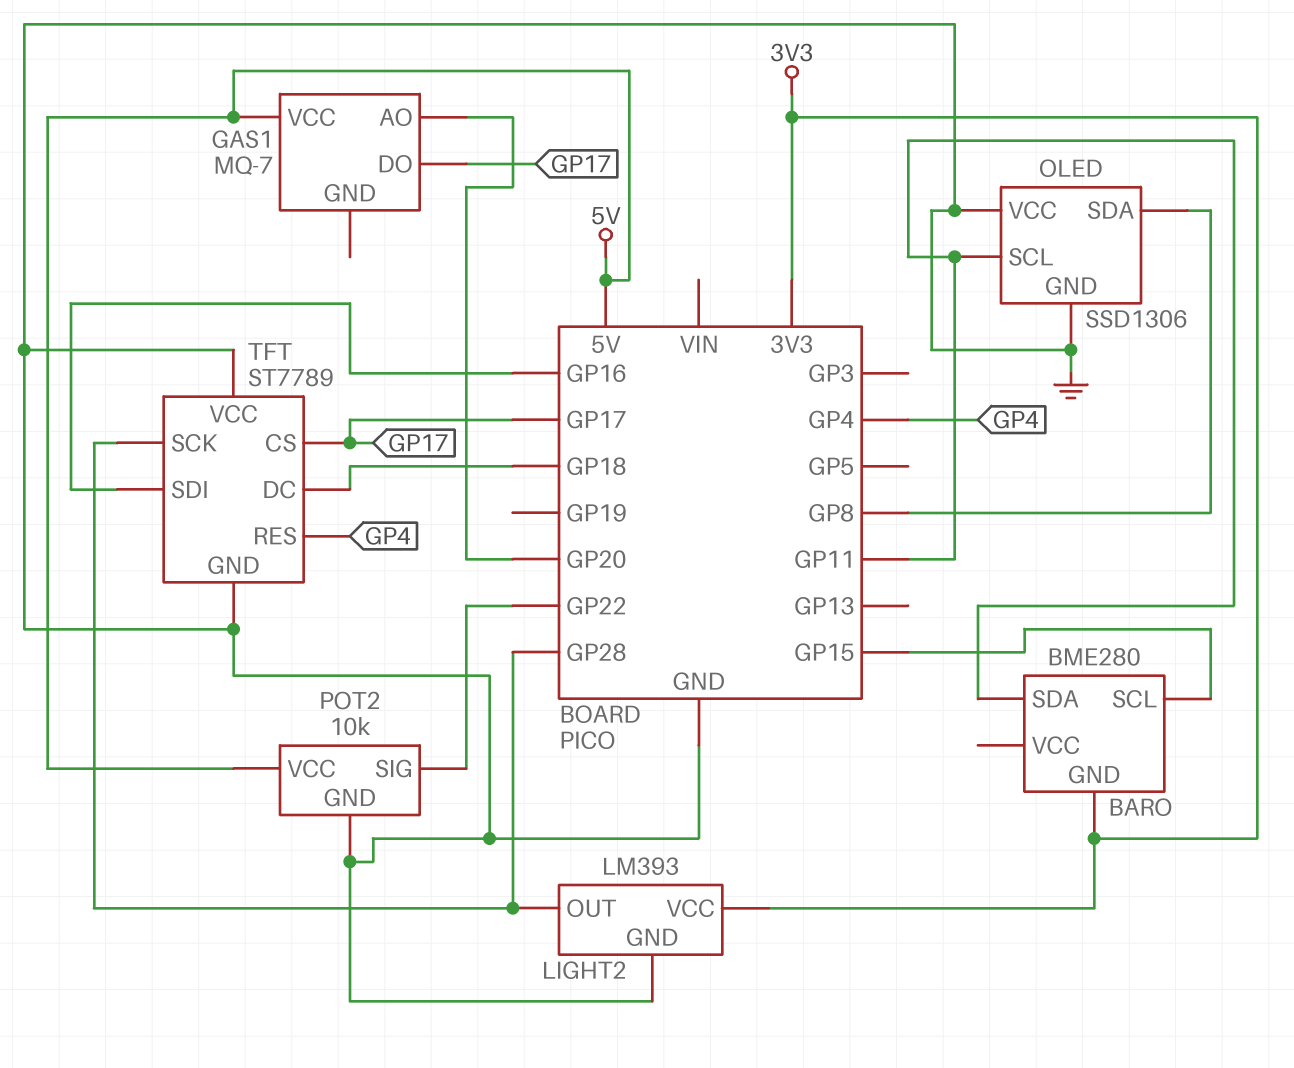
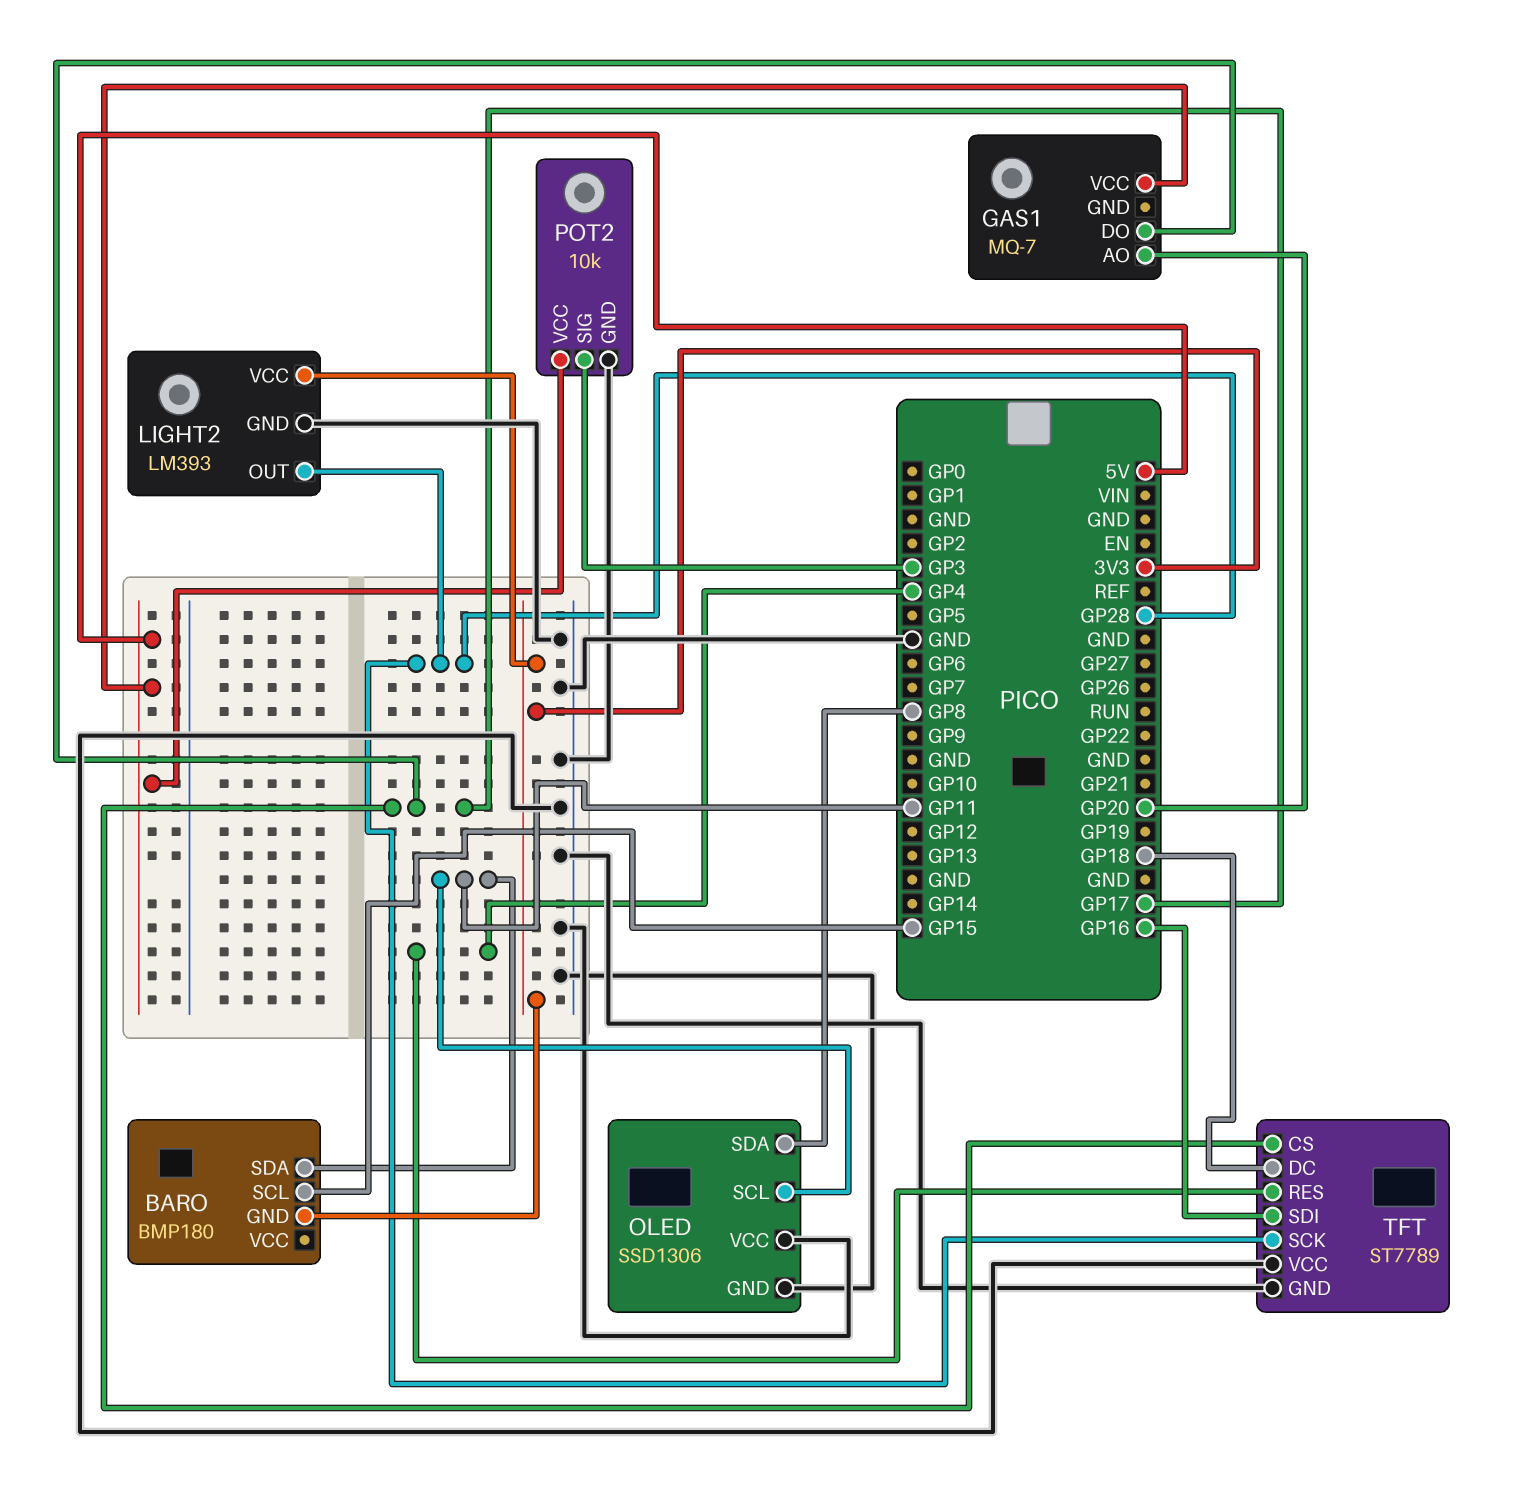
BARO: BME280 -> BMP180
POT2 pin SIG: GP22 -> GP3

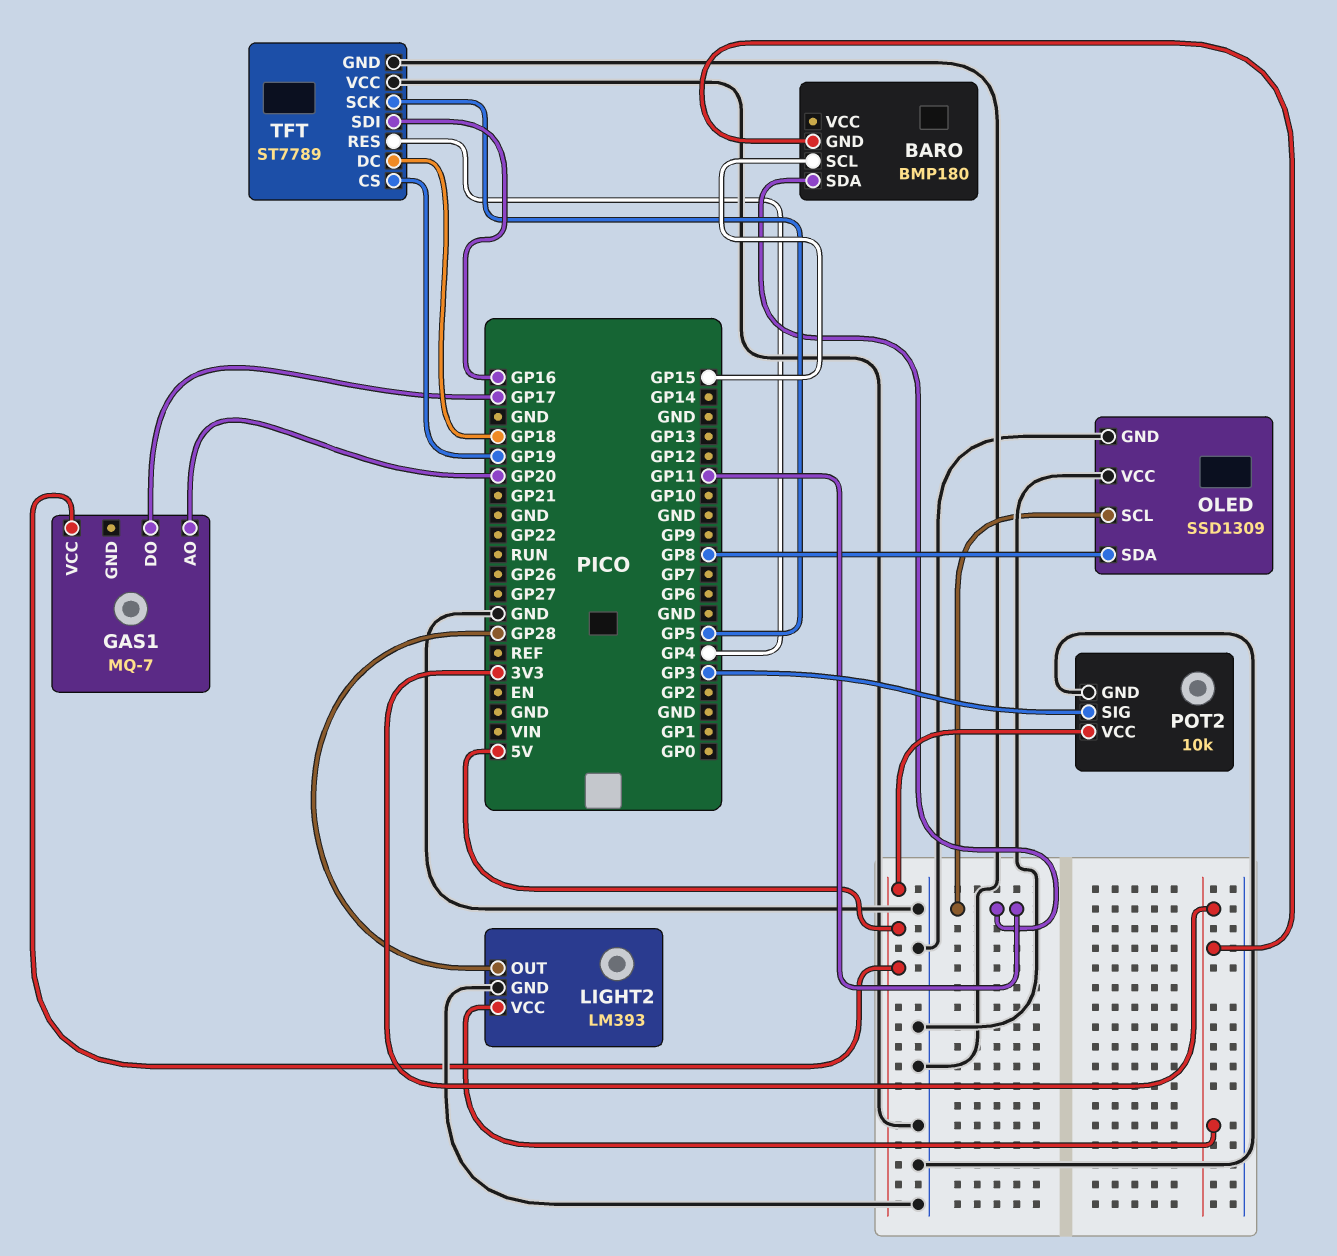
OLED: SSD1306 -> SSD1309
TFT pin CS: GP17 -> GP19
TFT pin SCK: GP28 -> GP5

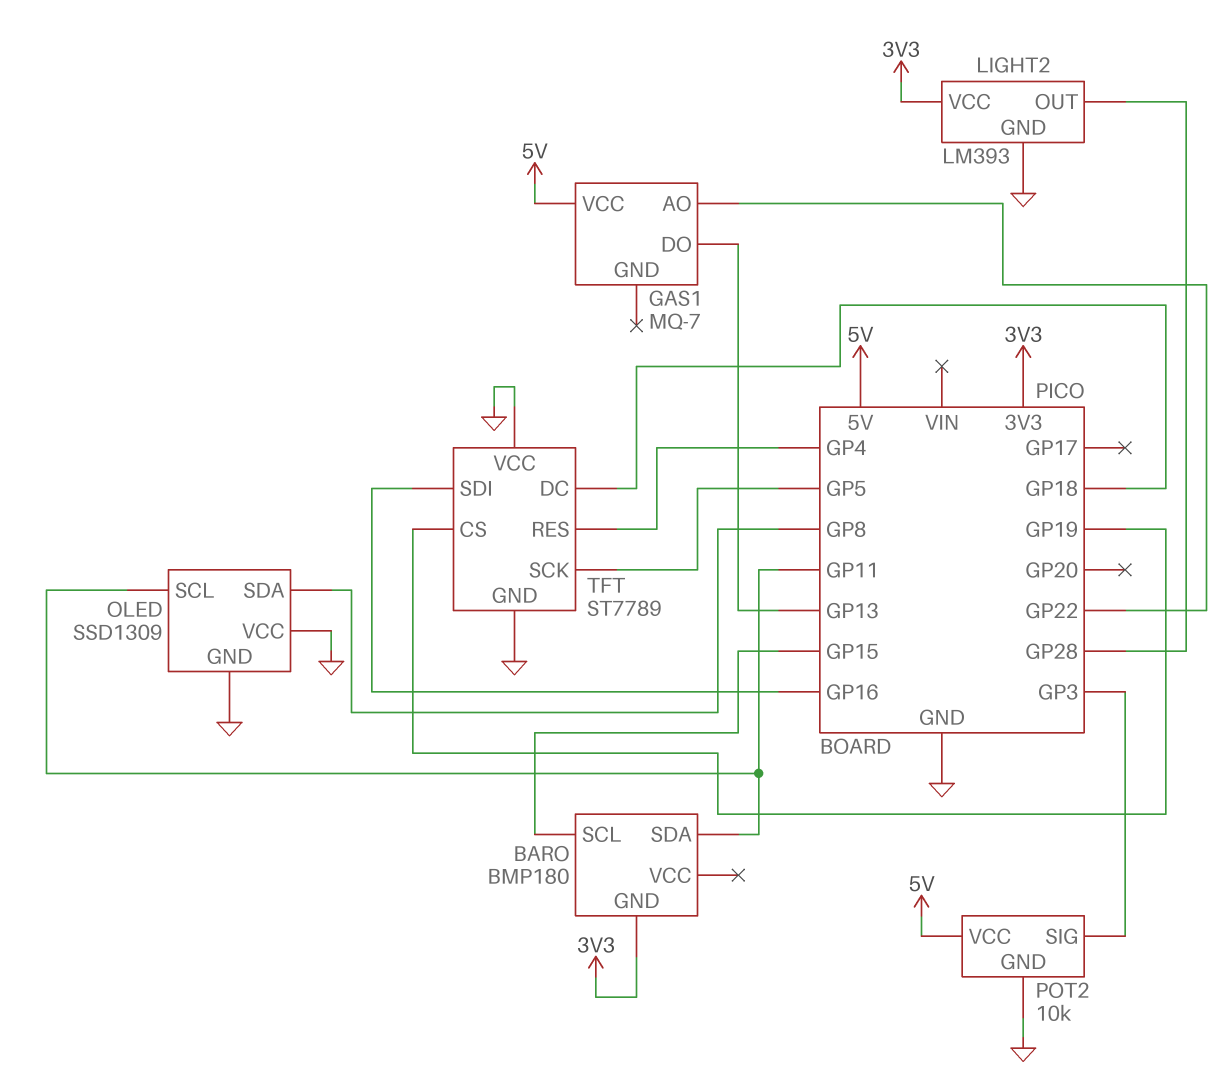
GAS1 pin AO: GP20 -> GP22
GAS1 pin DO: GP17 -> GP13

